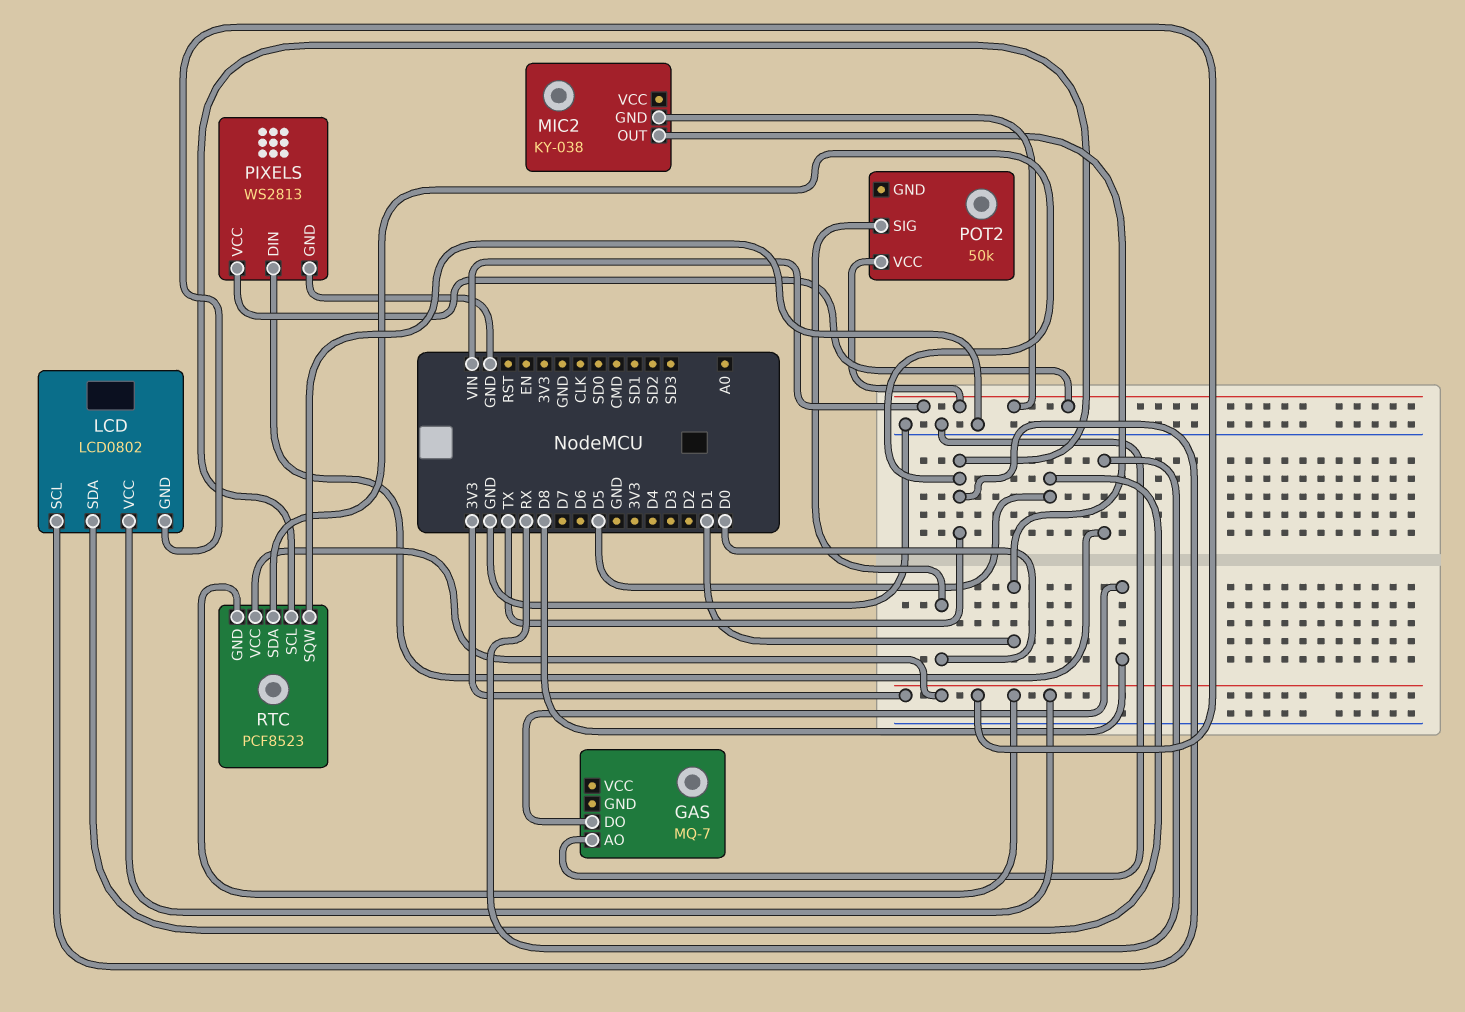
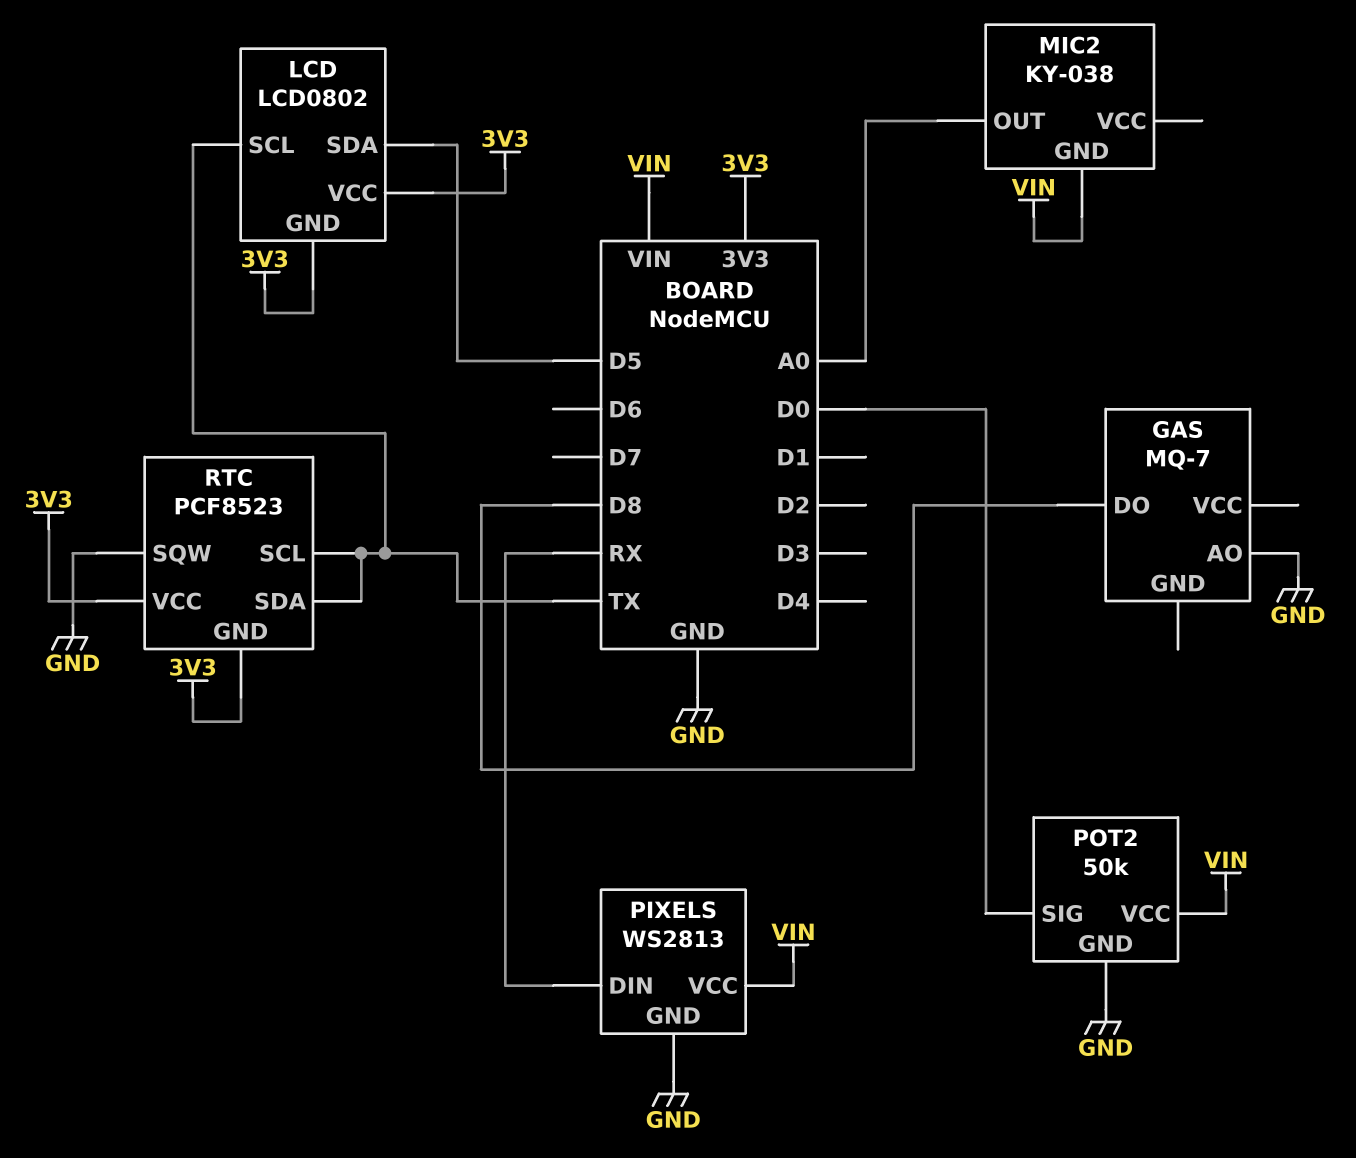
MIC2 pin OUT: D1 -> A0
POT2 pin GND: none -> GND

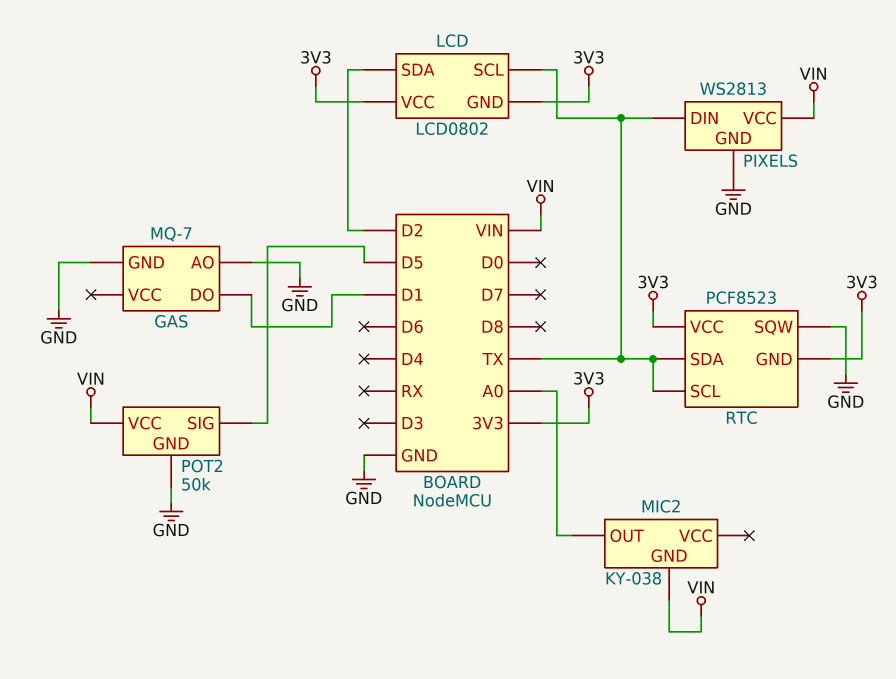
GAS pin DO: D8 -> D1
GAS pin GND: none -> GND
LCD pin SDA: D5 -> D2
PIXELS pin DIN: RX -> TX
POT2 pin SIG: D0 -> D5

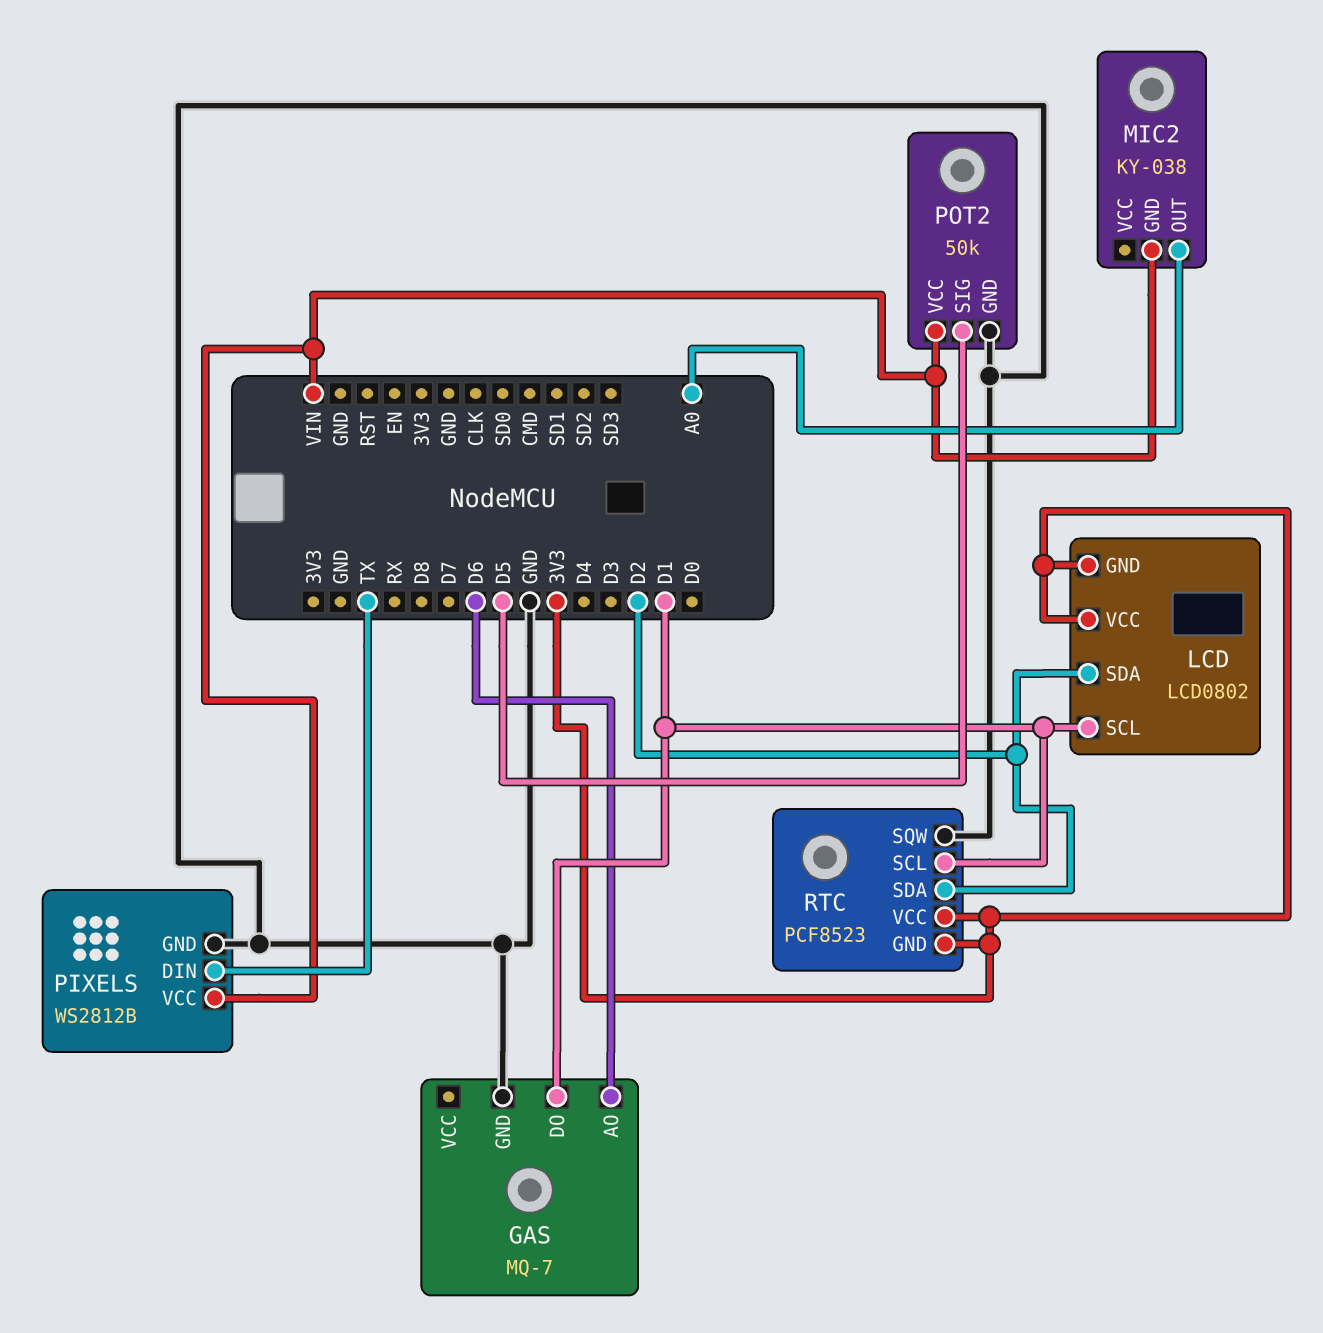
GAS pin AO: GND -> D6
LCD pin SCL: TX -> D1
PIXELS: WS2813 -> WS2812B
RTC pin SCL: TX -> D1
RTC pin SDA: TX -> D2

